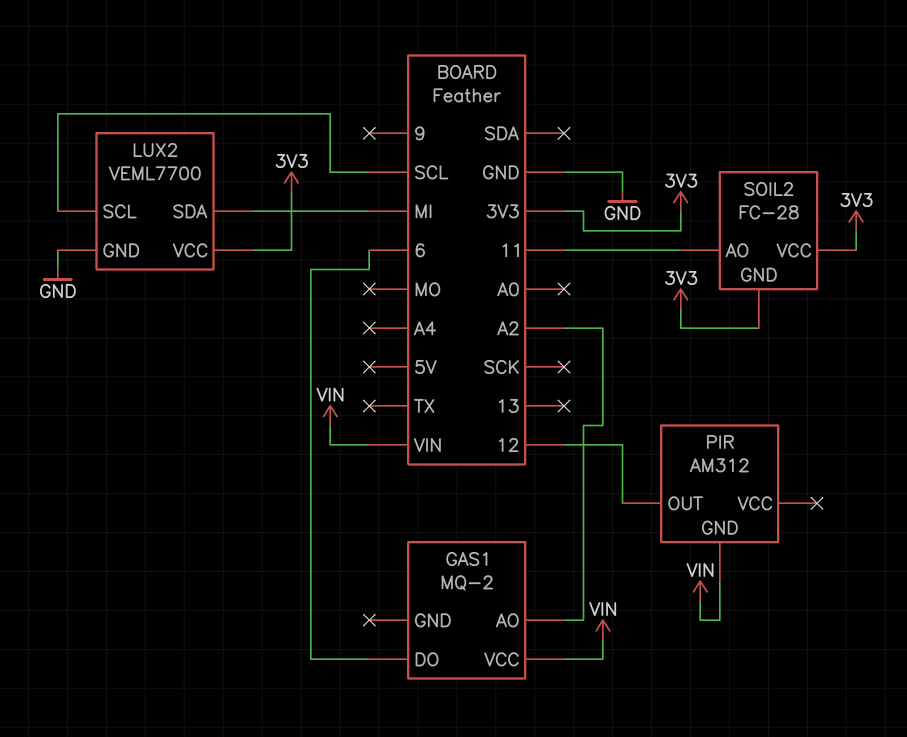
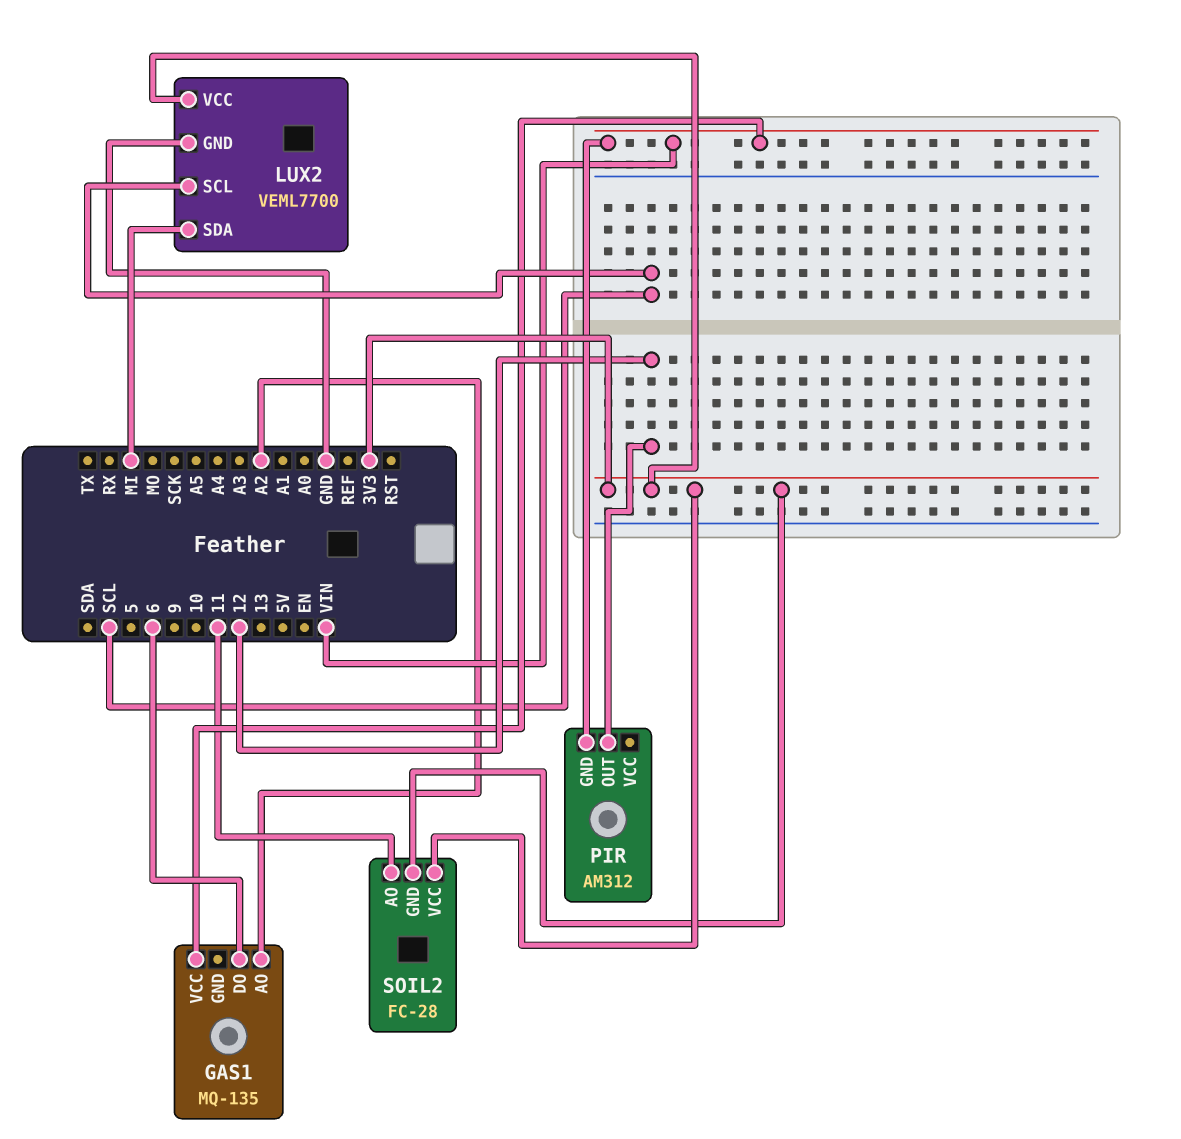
GAS1: MQ-2 -> MQ-135

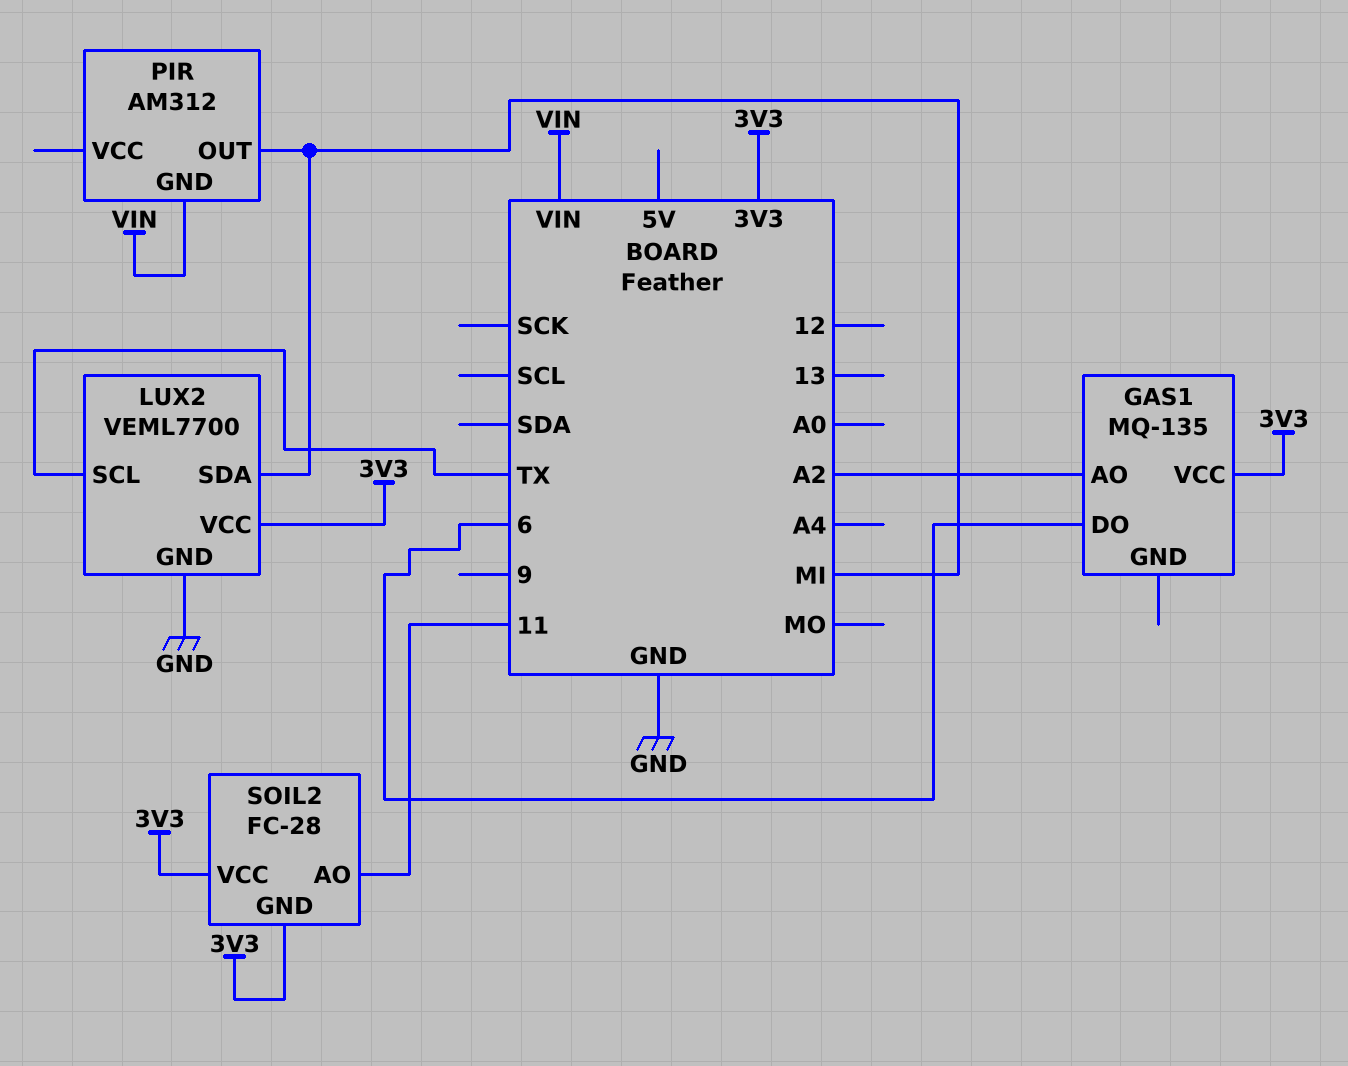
GAS1 pin VCC: VIN -> 3V3
LUX2 pin SCL: SCL -> TX
PIR pin OUT: 12 -> MI

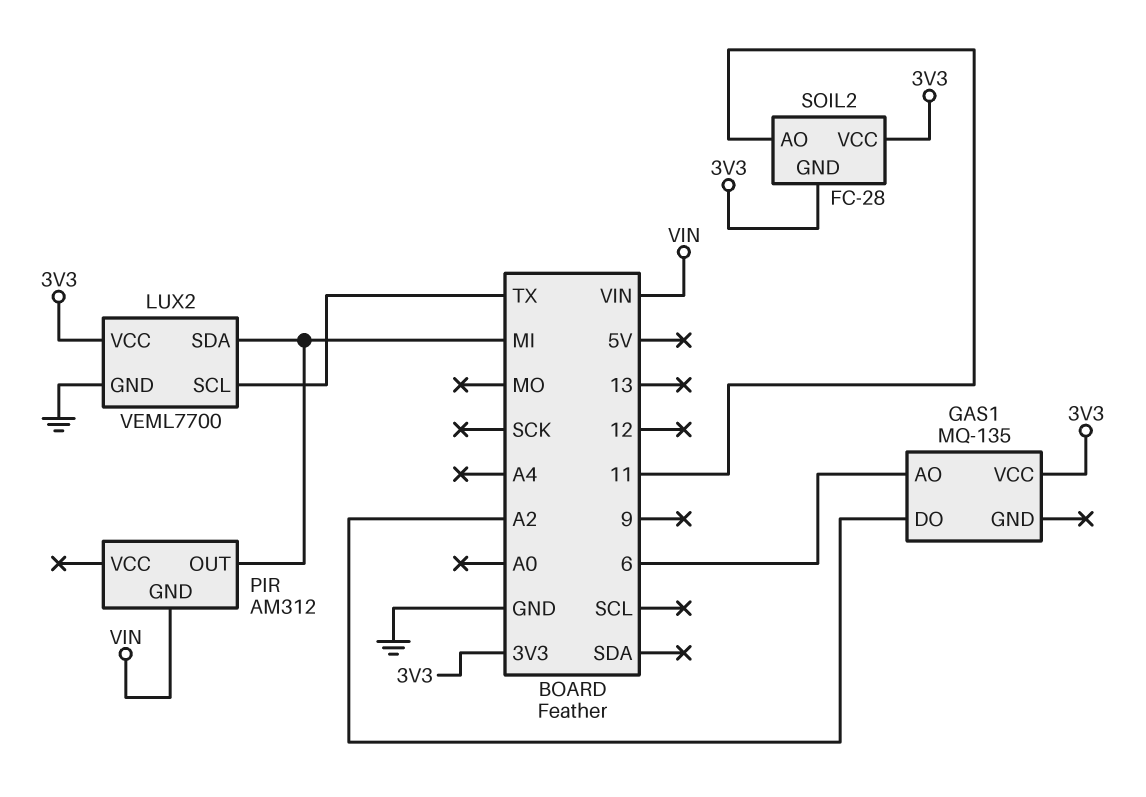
GAS1 pin AO: A2 -> 6
GAS1 pin DO: 6 -> A2

